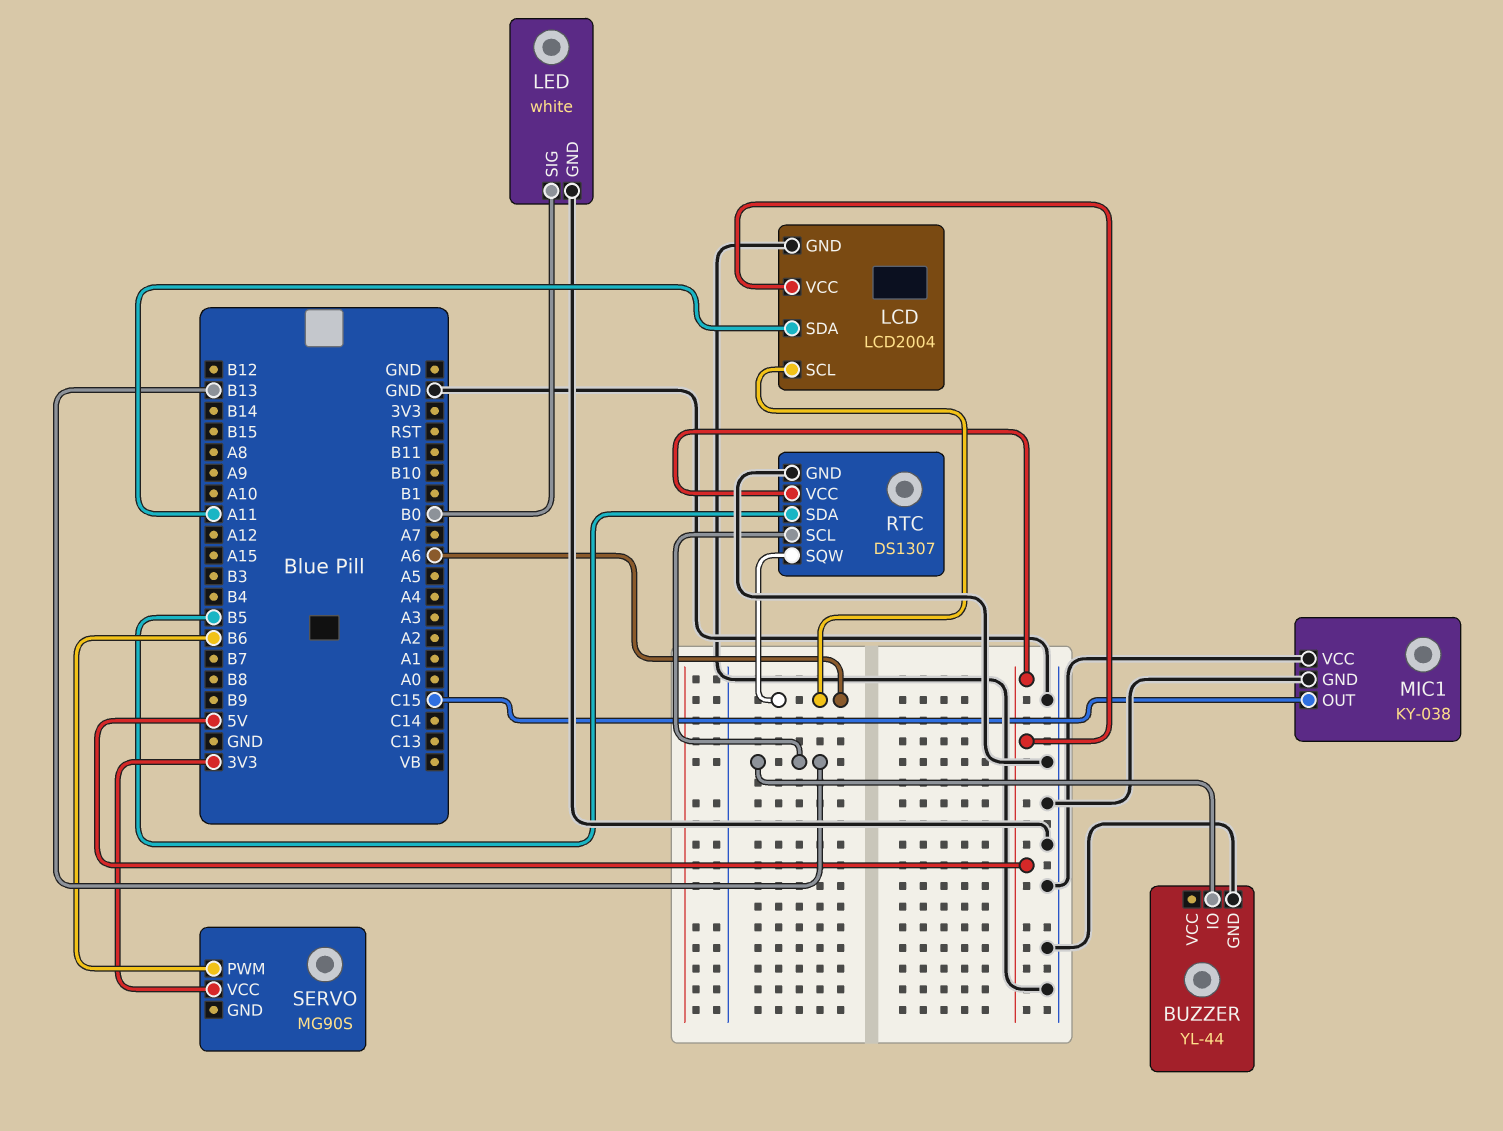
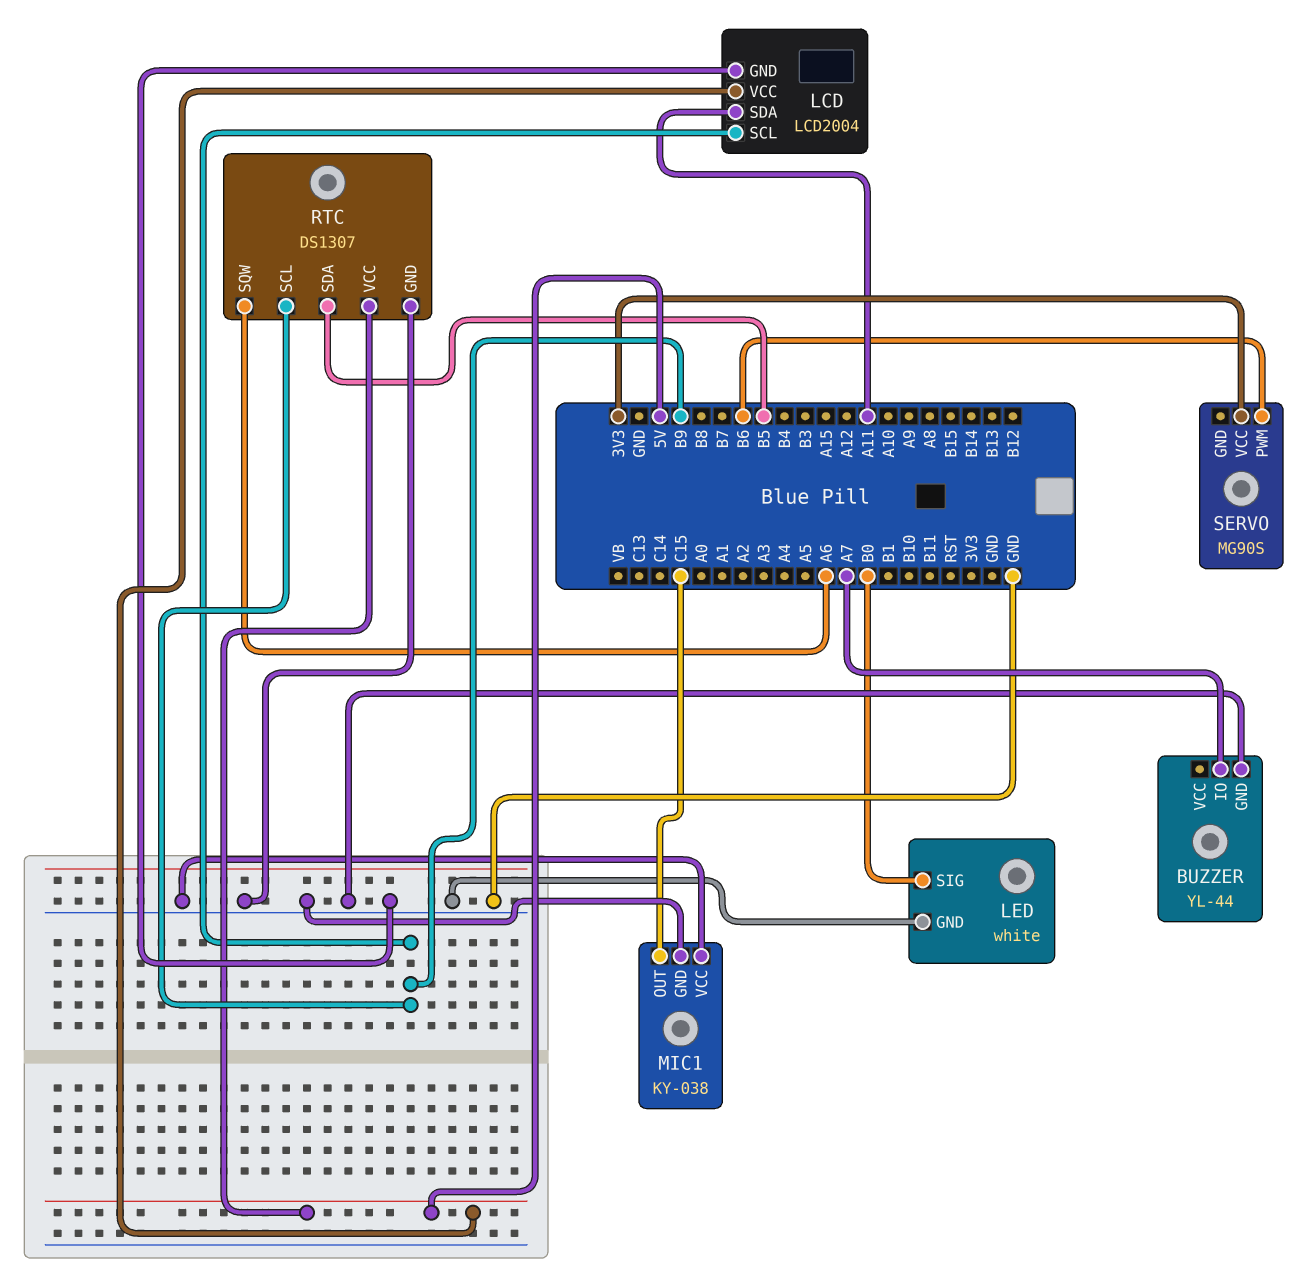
BUZZER pin IO: B13 -> A7
LCD pin SCL: A6 -> B9
RTC pin SCL: B13 -> B9

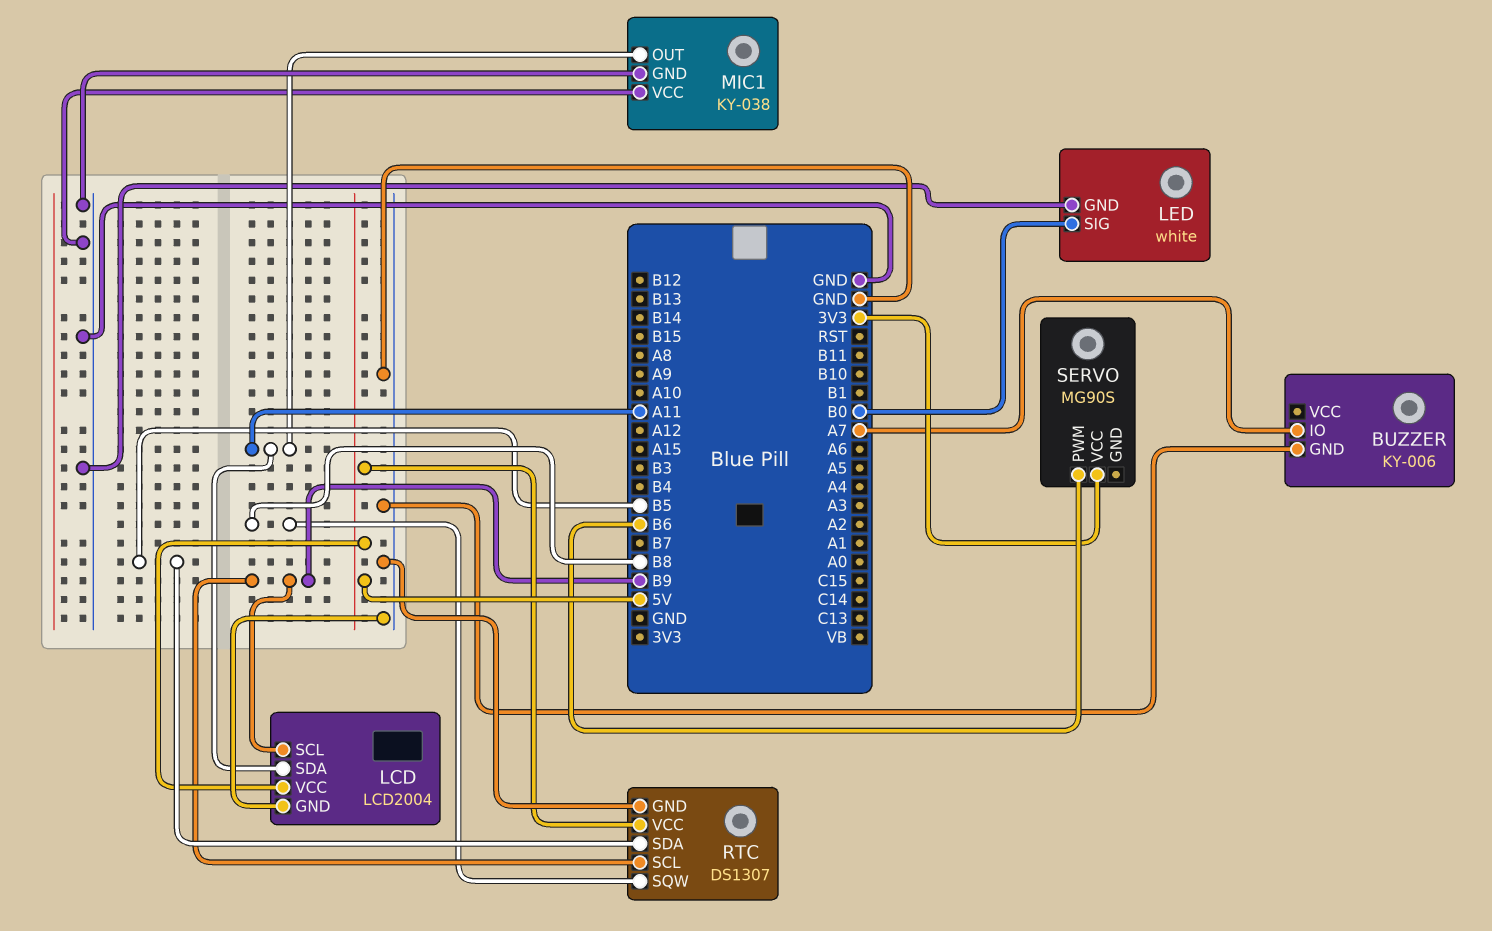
BUZZER: YL-44 -> KY-006
MIC1 pin OUT: C15 -> A11
RTC pin SQW: A6 -> B8

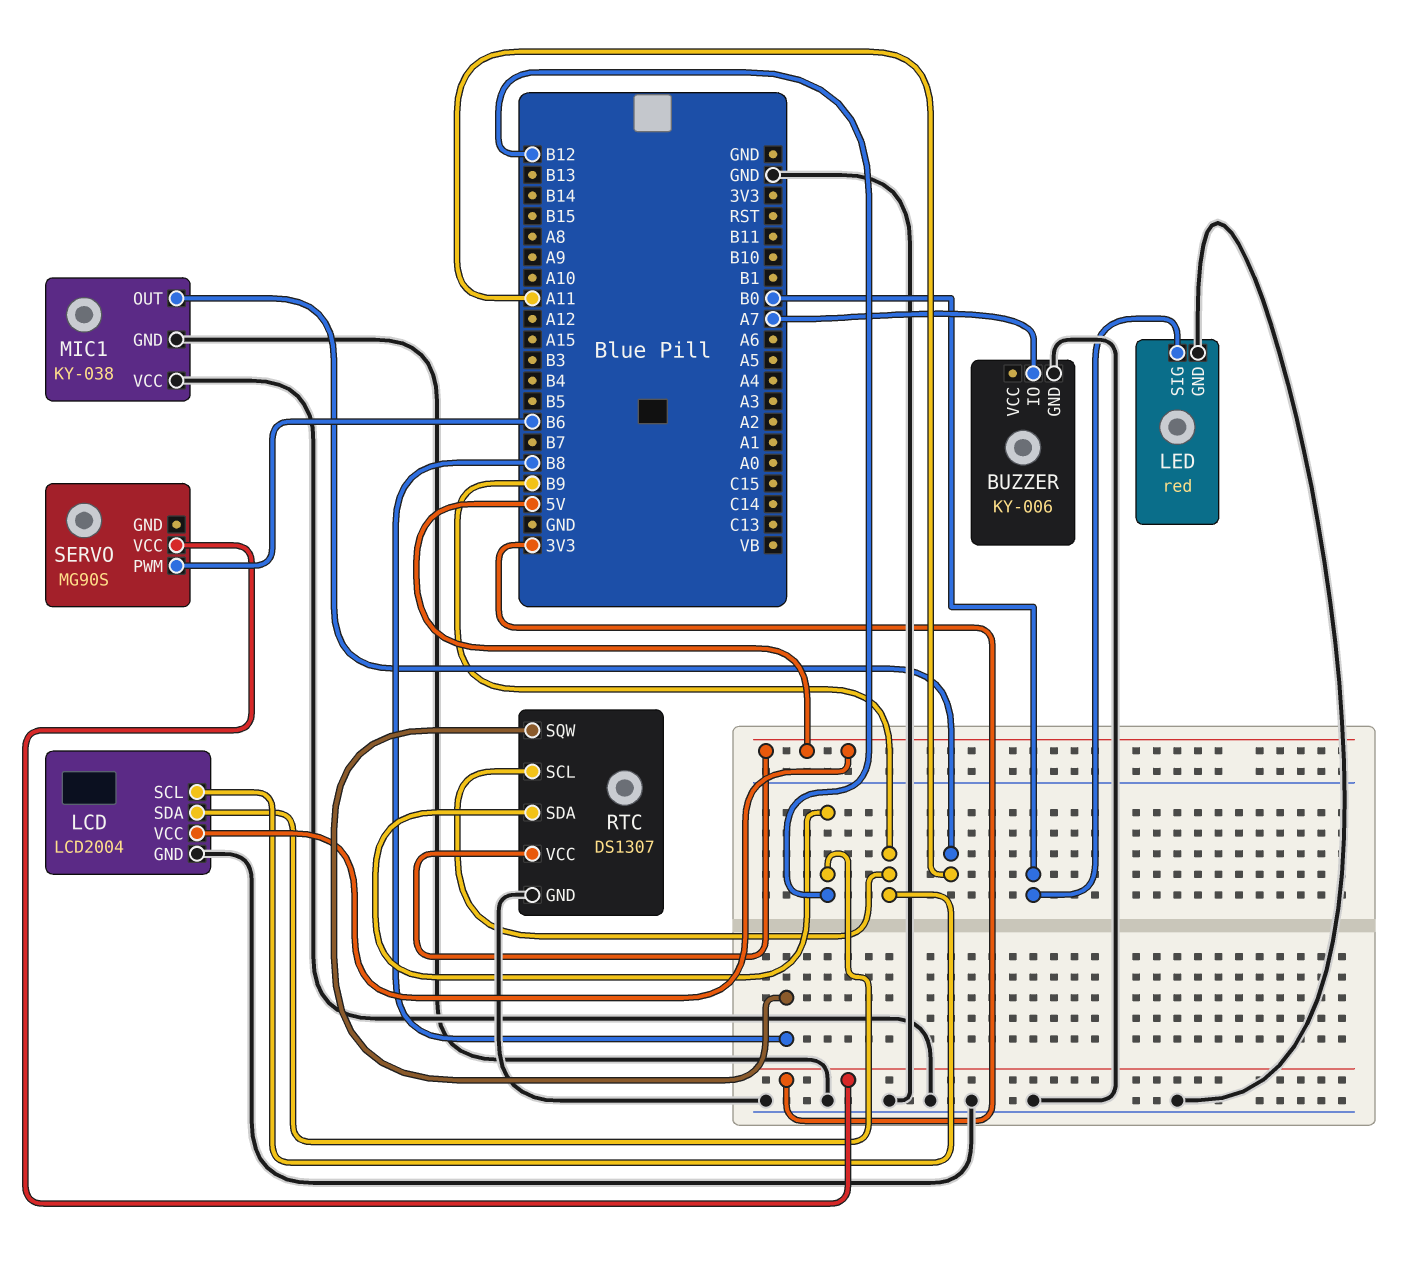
LCD pin SDA: A11 -> B12
LED: white -> red
RTC pin SDA: B5 -> B12

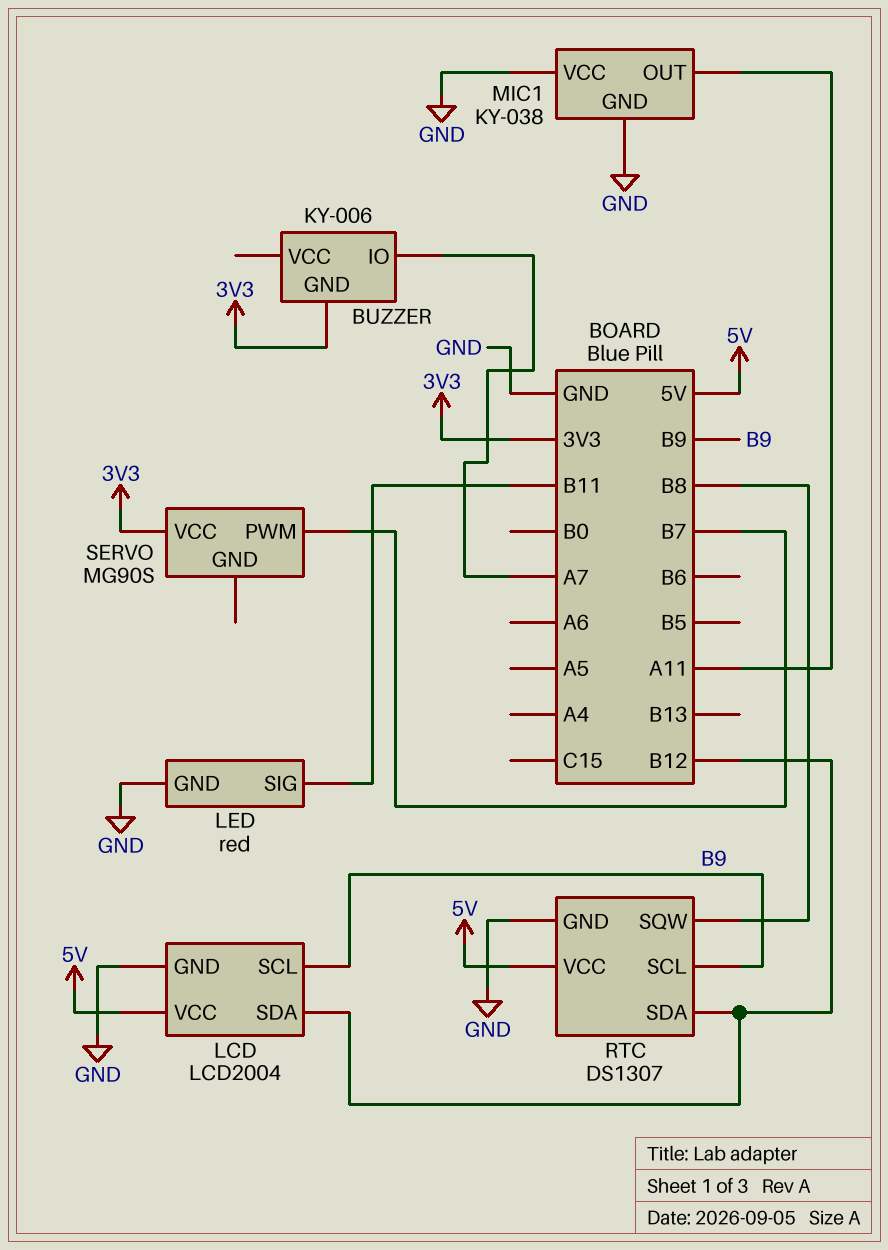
BUZZER pin GND: GND -> 3V3
LED pin SIG: B0 -> B11
SERVO pin PWM: B6 -> B7

